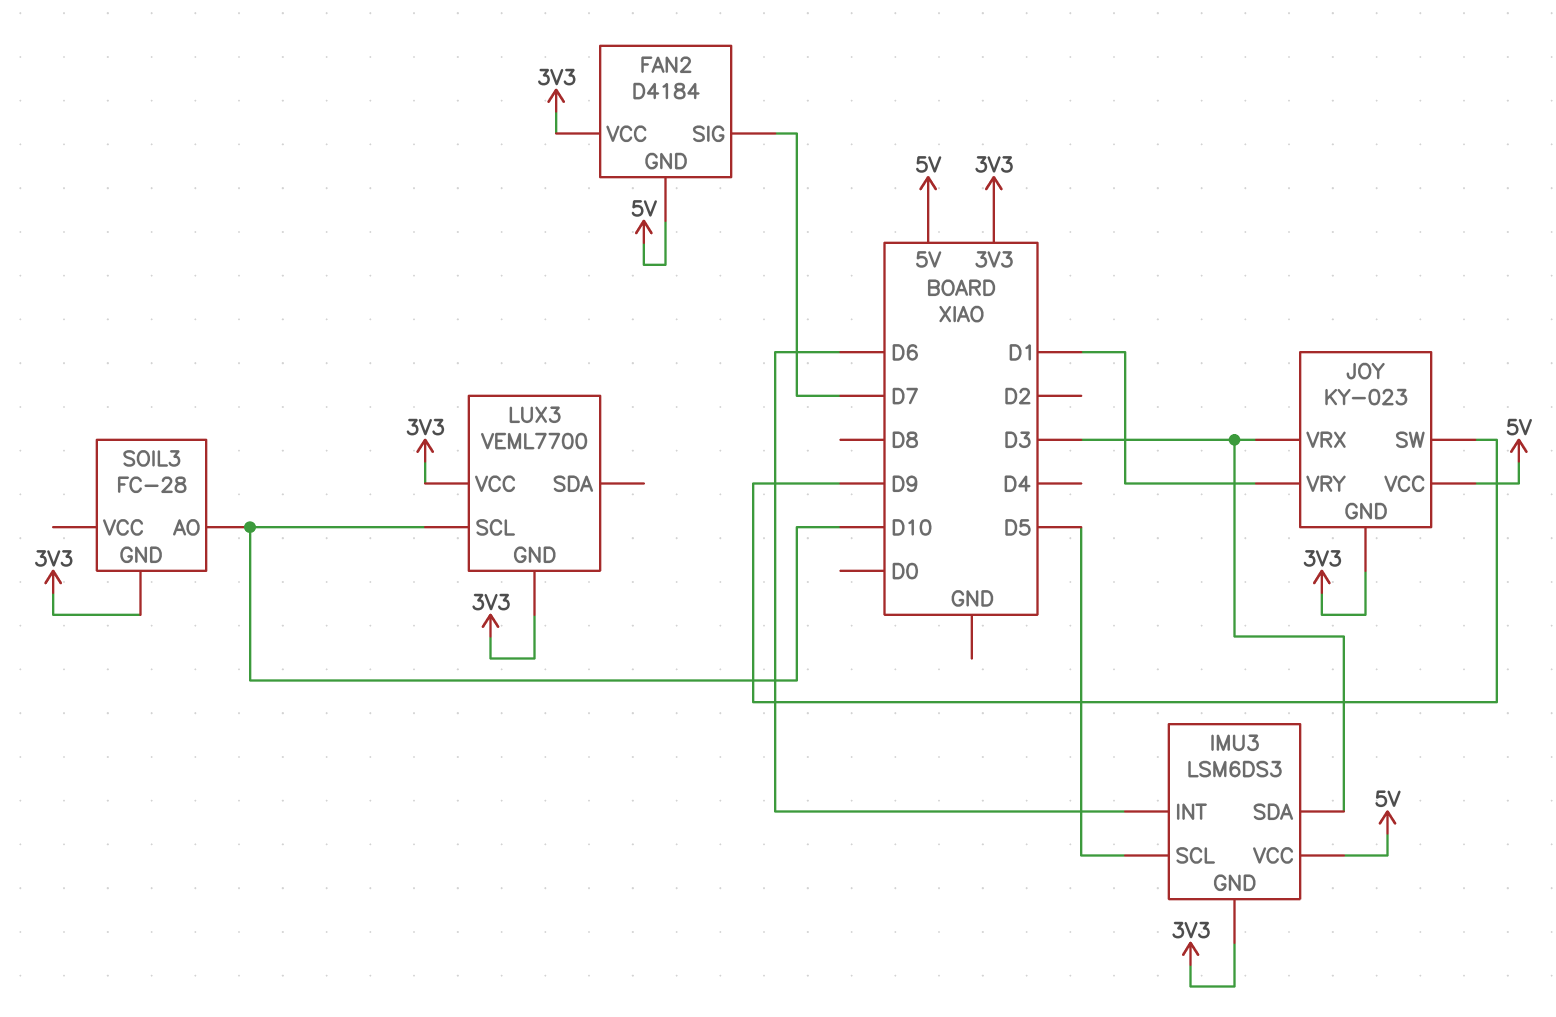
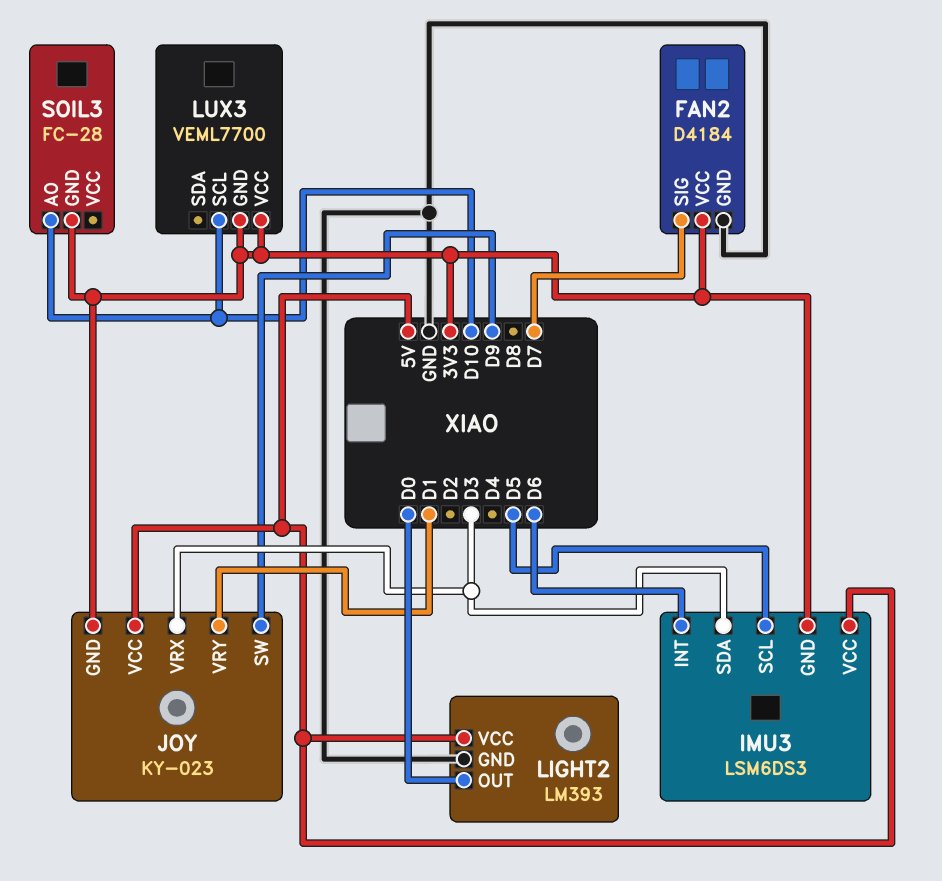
FAN2 pin GND: 5V -> GND
LIGHT2: none -> LM393
LIGHT2 pin GND: none -> GND
LIGHT2 pin OUT: none -> D0
LIGHT2 pin VCC: none -> 5V

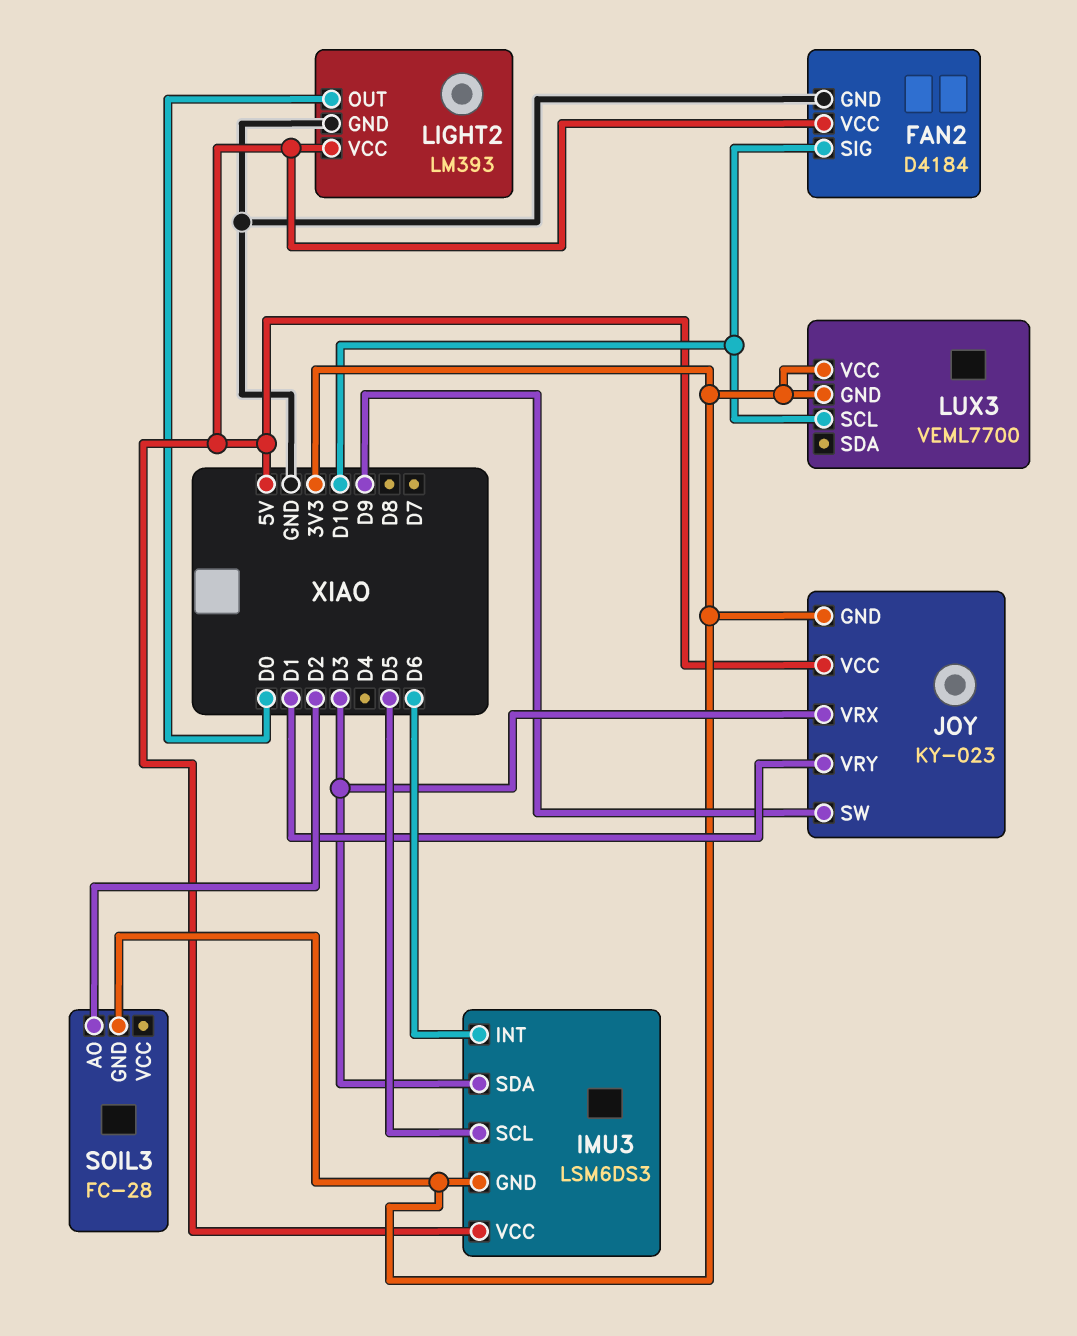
FAN2 pin SIG: D7 -> D10
FAN2 pin VCC: 3V3 -> 5V
SOIL3 pin AO: D10 -> D2

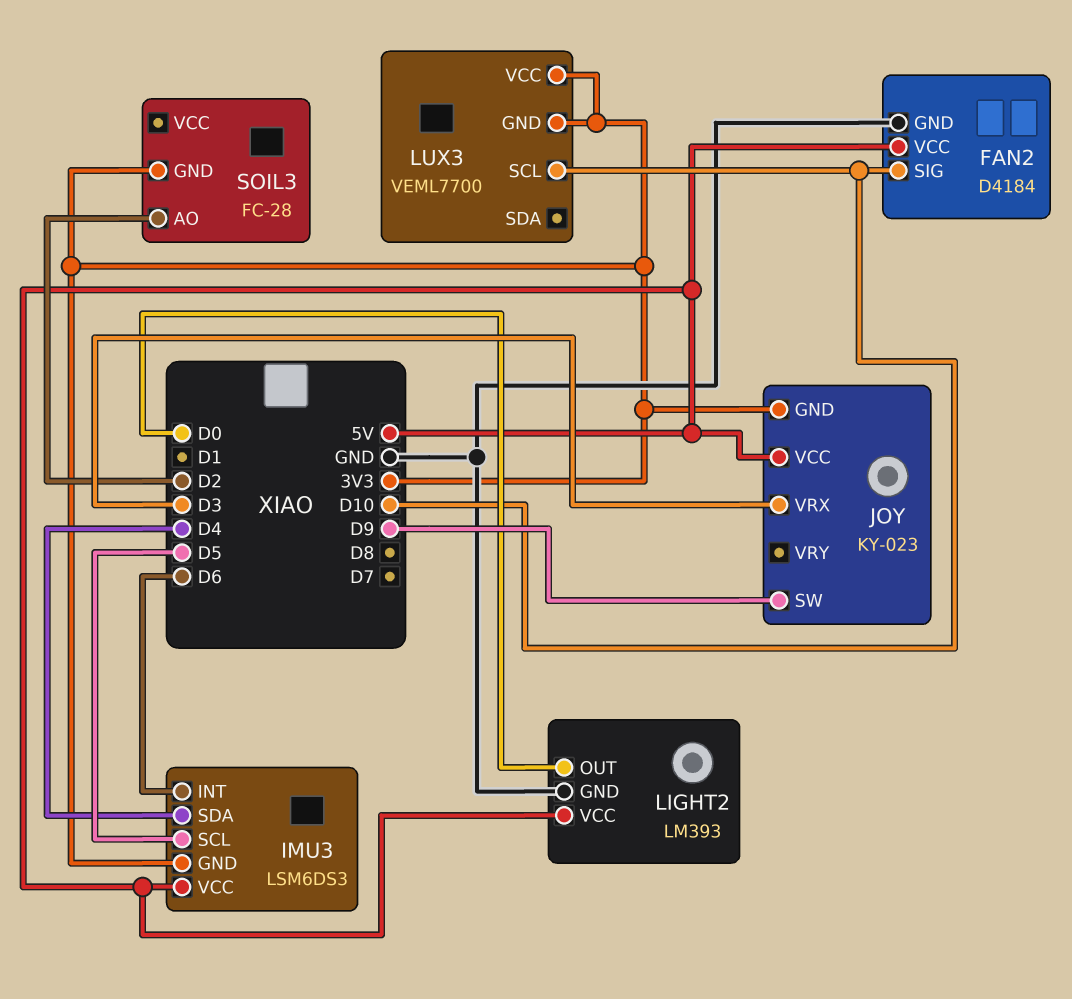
IMU3 pin SDA: D3 -> D4
JOY pin VRY: D1 -> none

